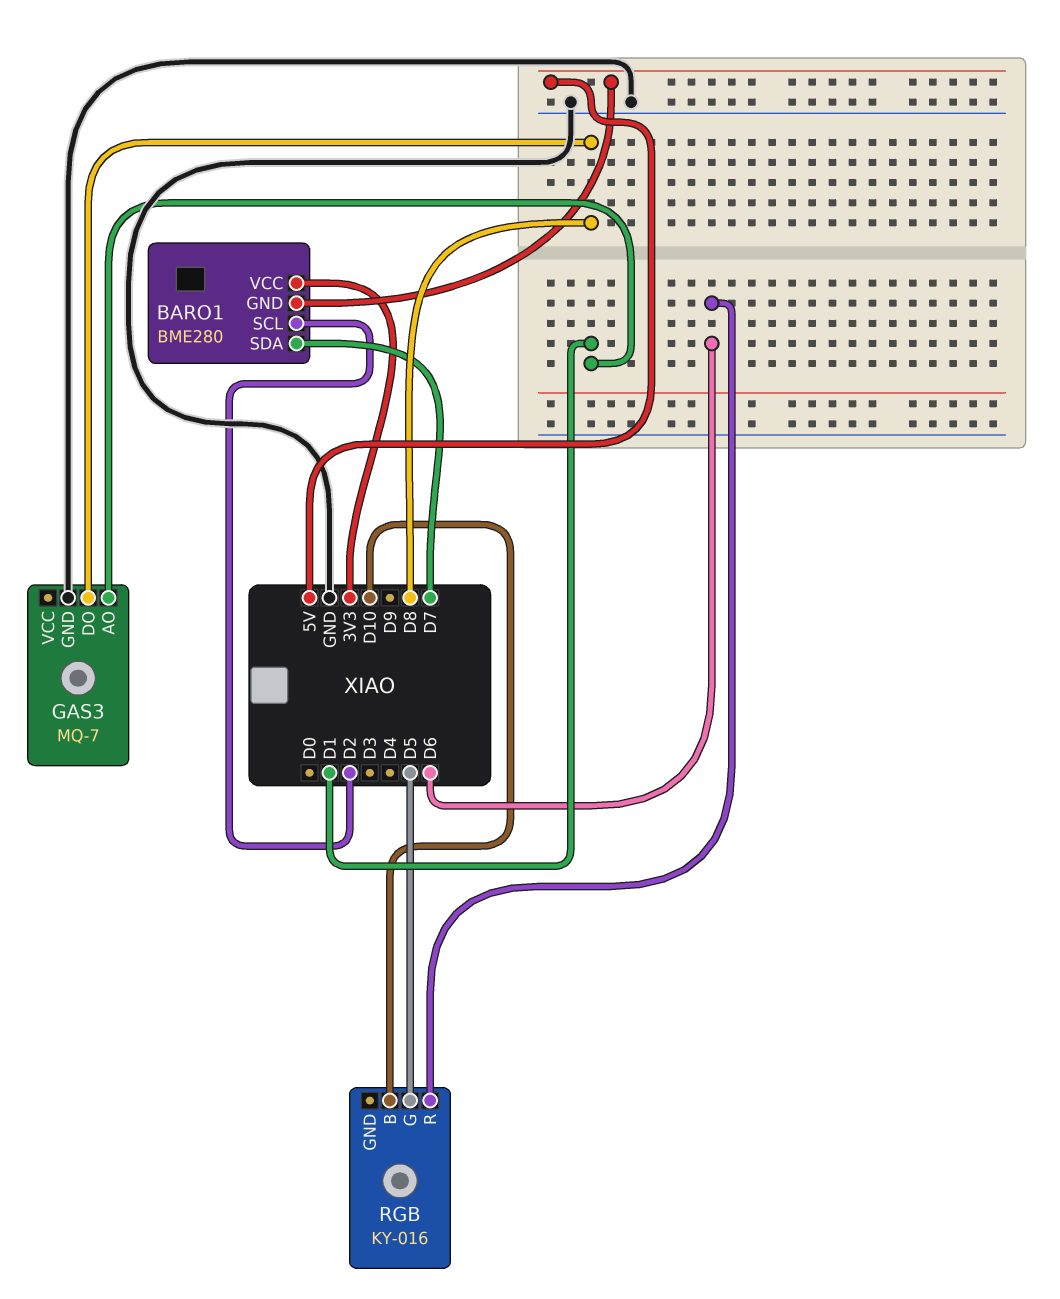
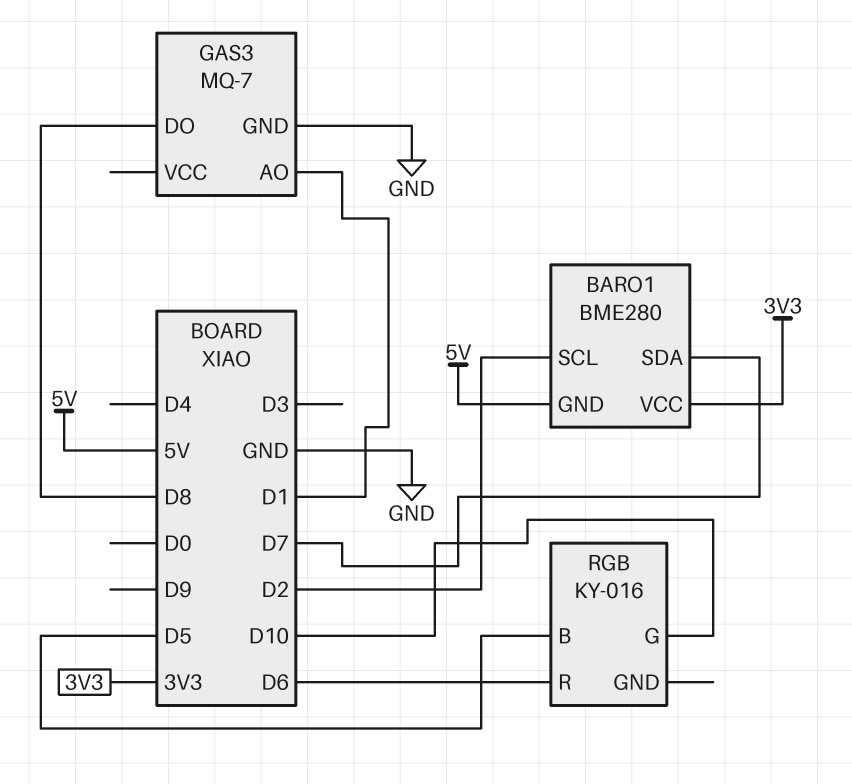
RGB pin B: D10 -> D5
RGB pin G: D5 -> D10

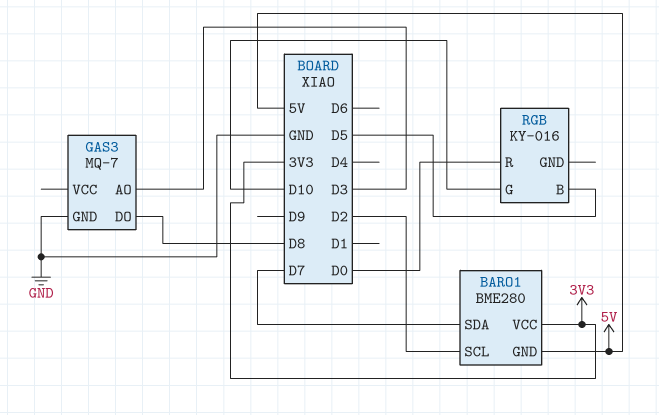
GAS3 pin AO: D1 -> D3
RGB pin R: D6 -> D0

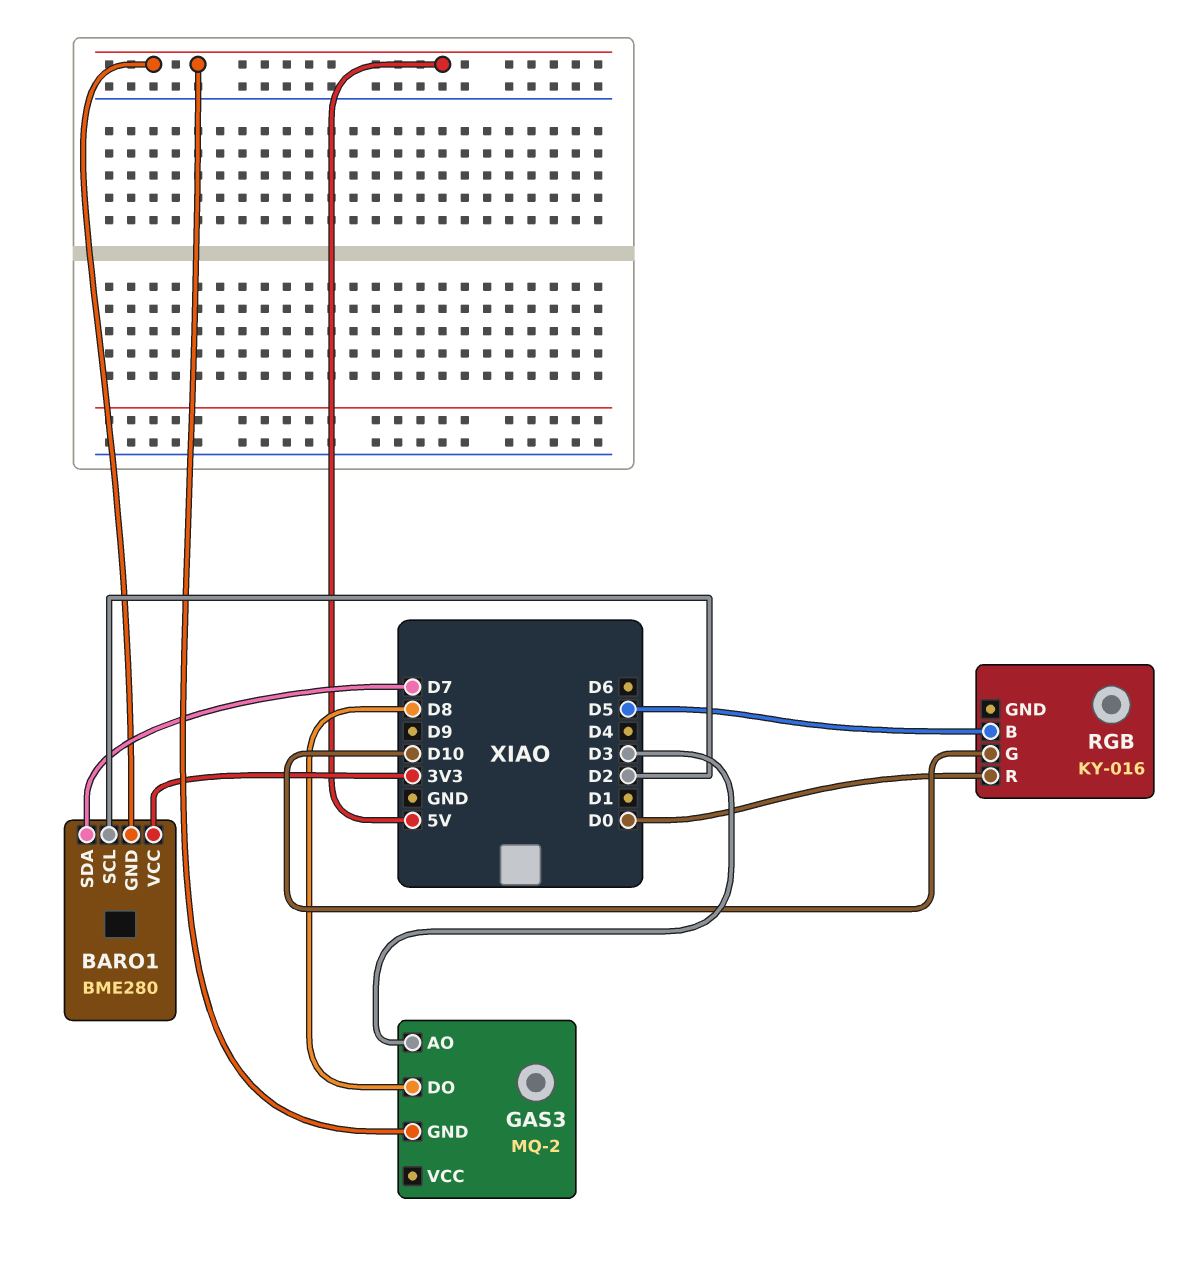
GAS3: MQ-7 -> MQ-2
GAS3 pin GND: GND -> 5V

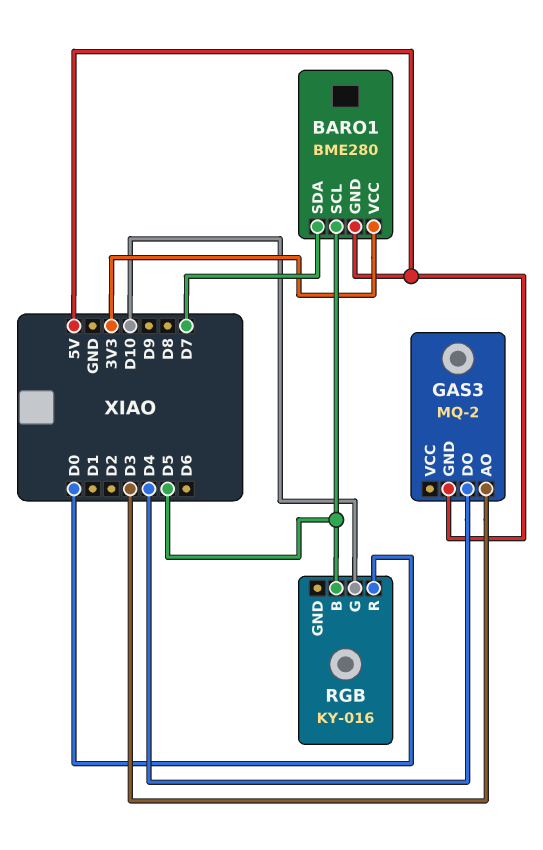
BARO1 pin SCL: D2 -> D5
GAS3 pin DO: D8 -> D4

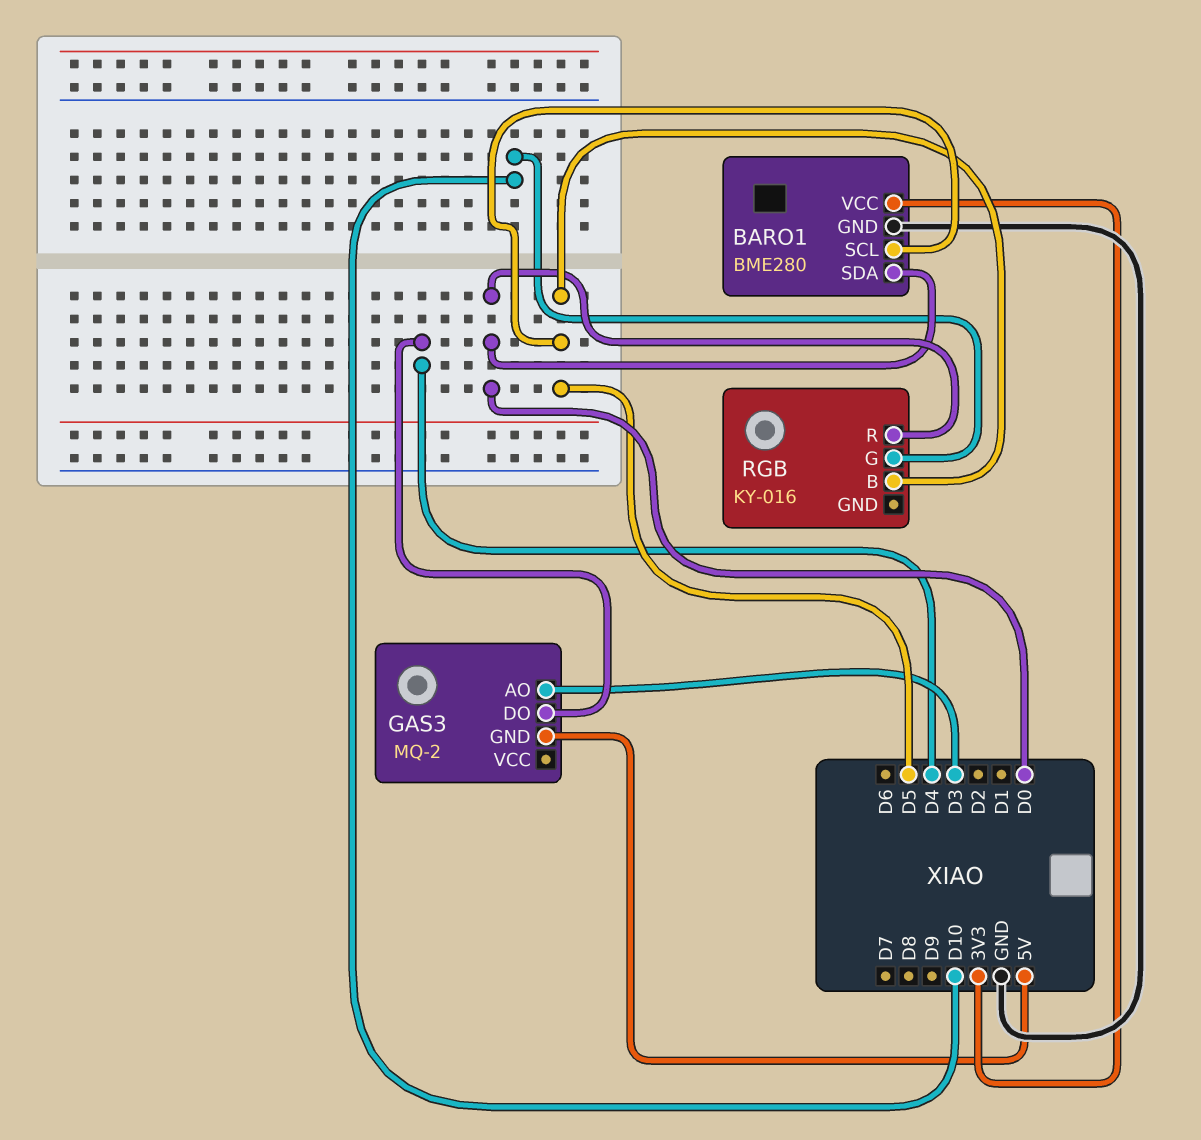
BARO1 pin GND: 5V -> GND
BARO1 pin SDA: D7 -> D0

